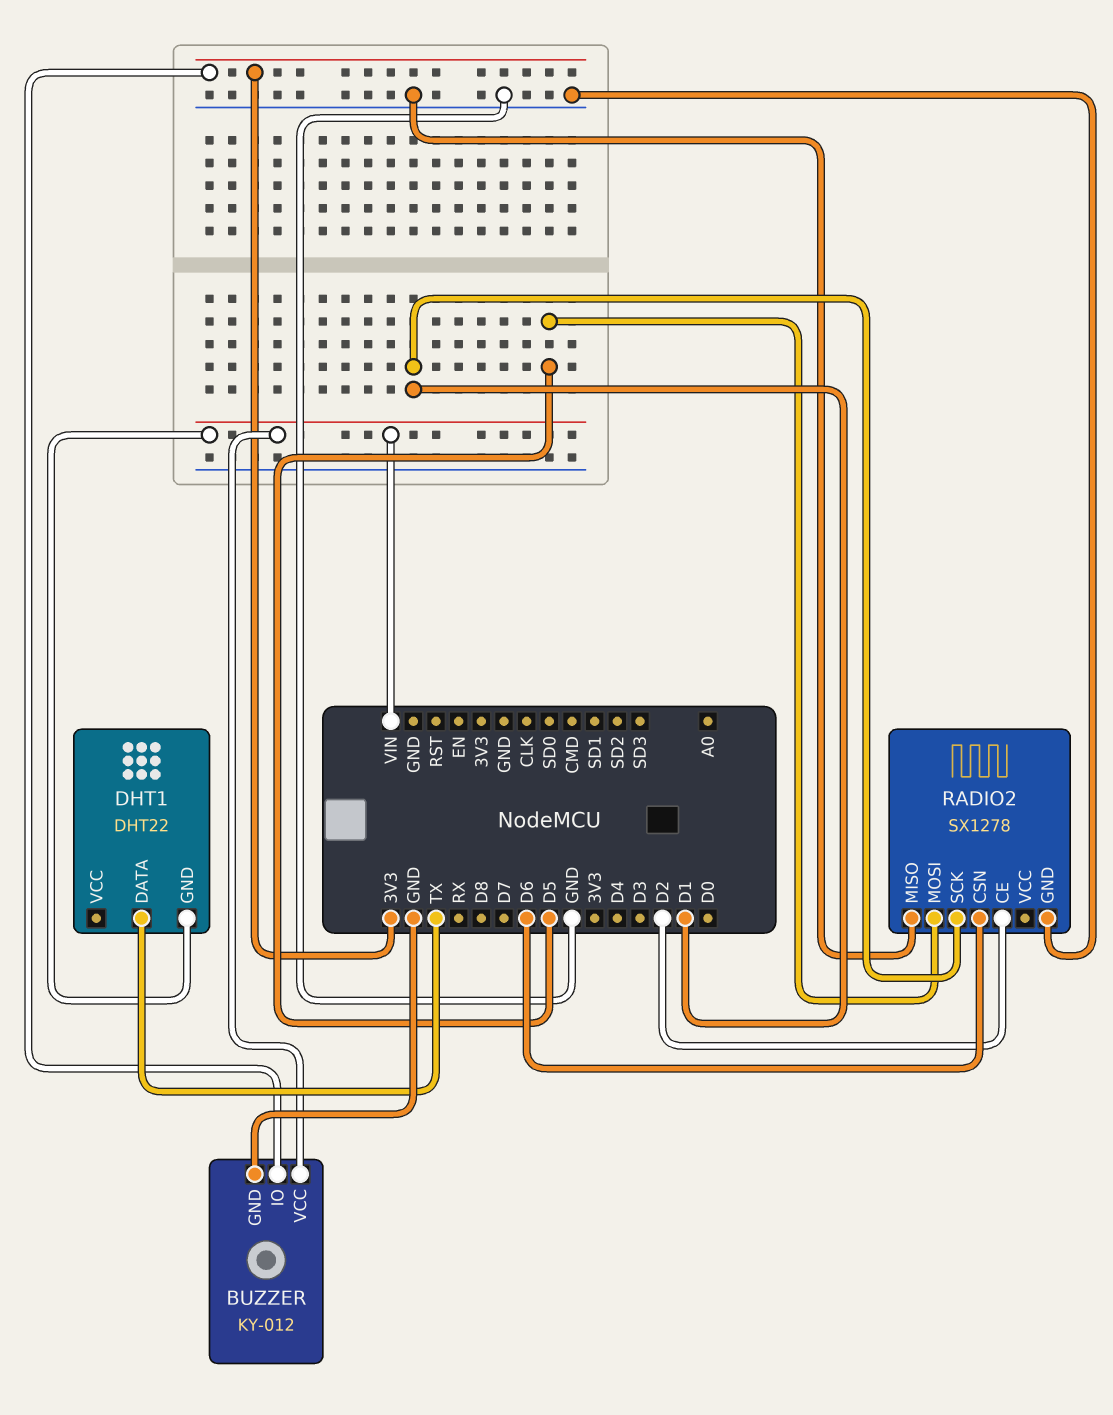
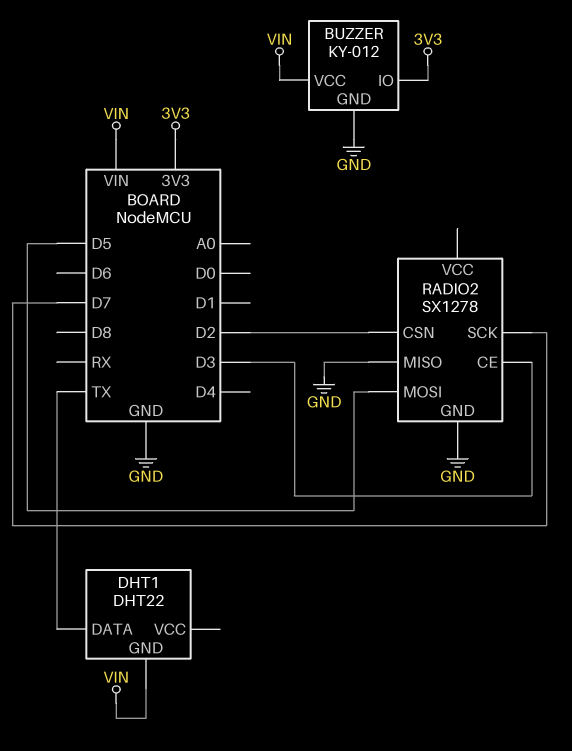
RADIO2 pin CE: D2 -> D3
RADIO2 pin CSN: D6 -> D2
RADIO2 pin SCK: D1 -> D7

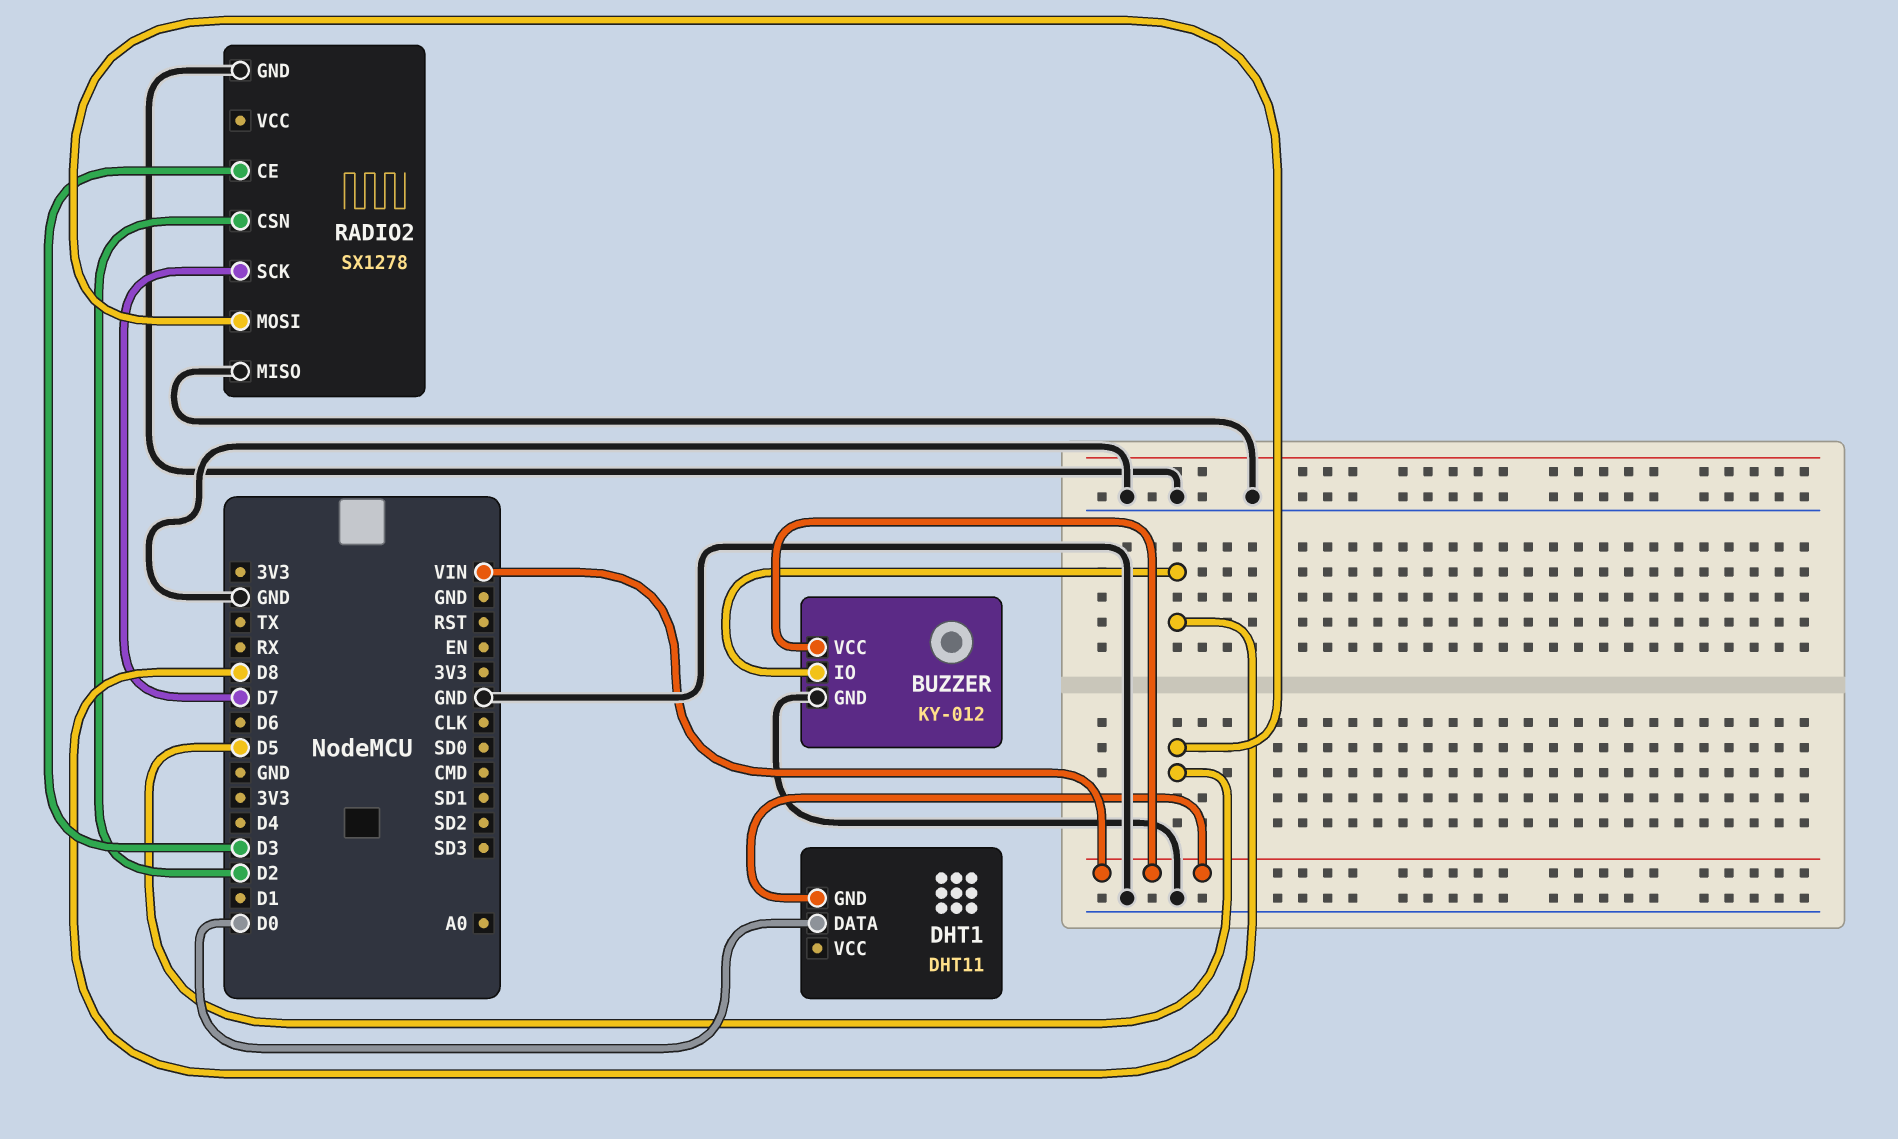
BUZZER pin IO: 3V3 -> D8
DHT1: DHT22 -> DHT11
DHT1 pin DATA: TX -> D0

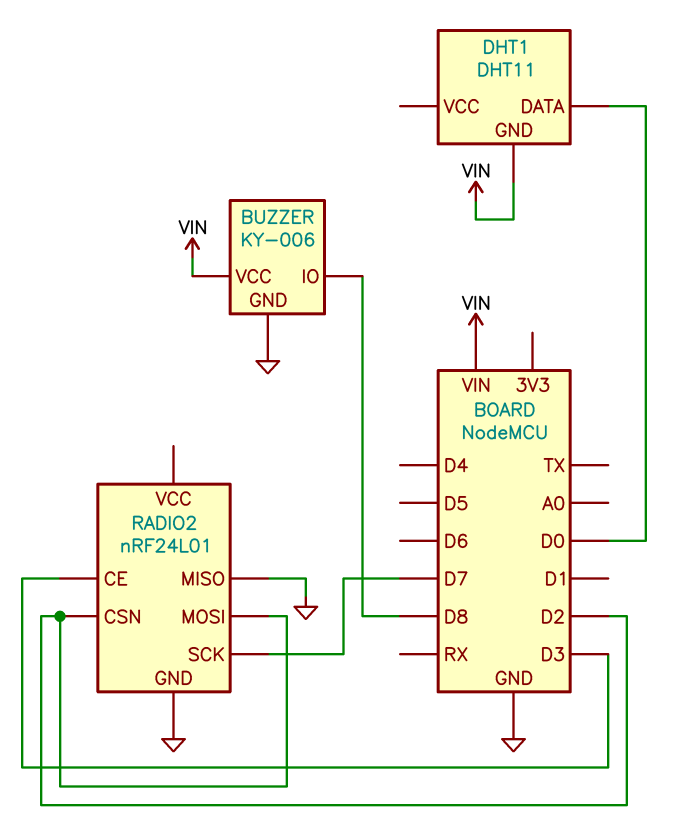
BUZZER: KY-012 -> KY-006
RADIO2: SX1278 -> nRF24L01
RADIO2 pin MOSI: D5 -> D2

